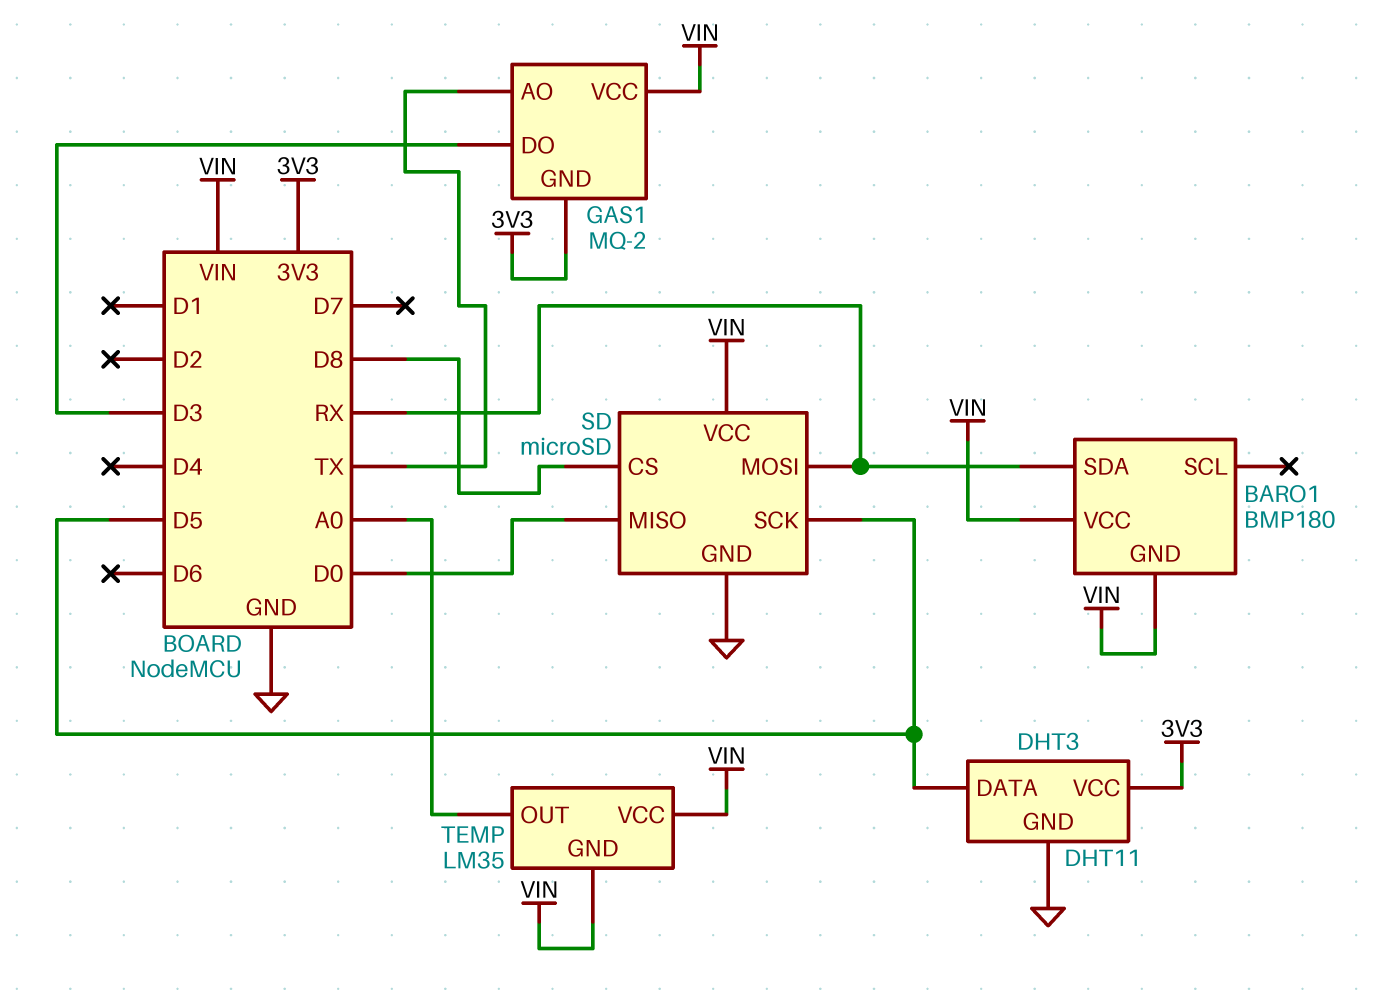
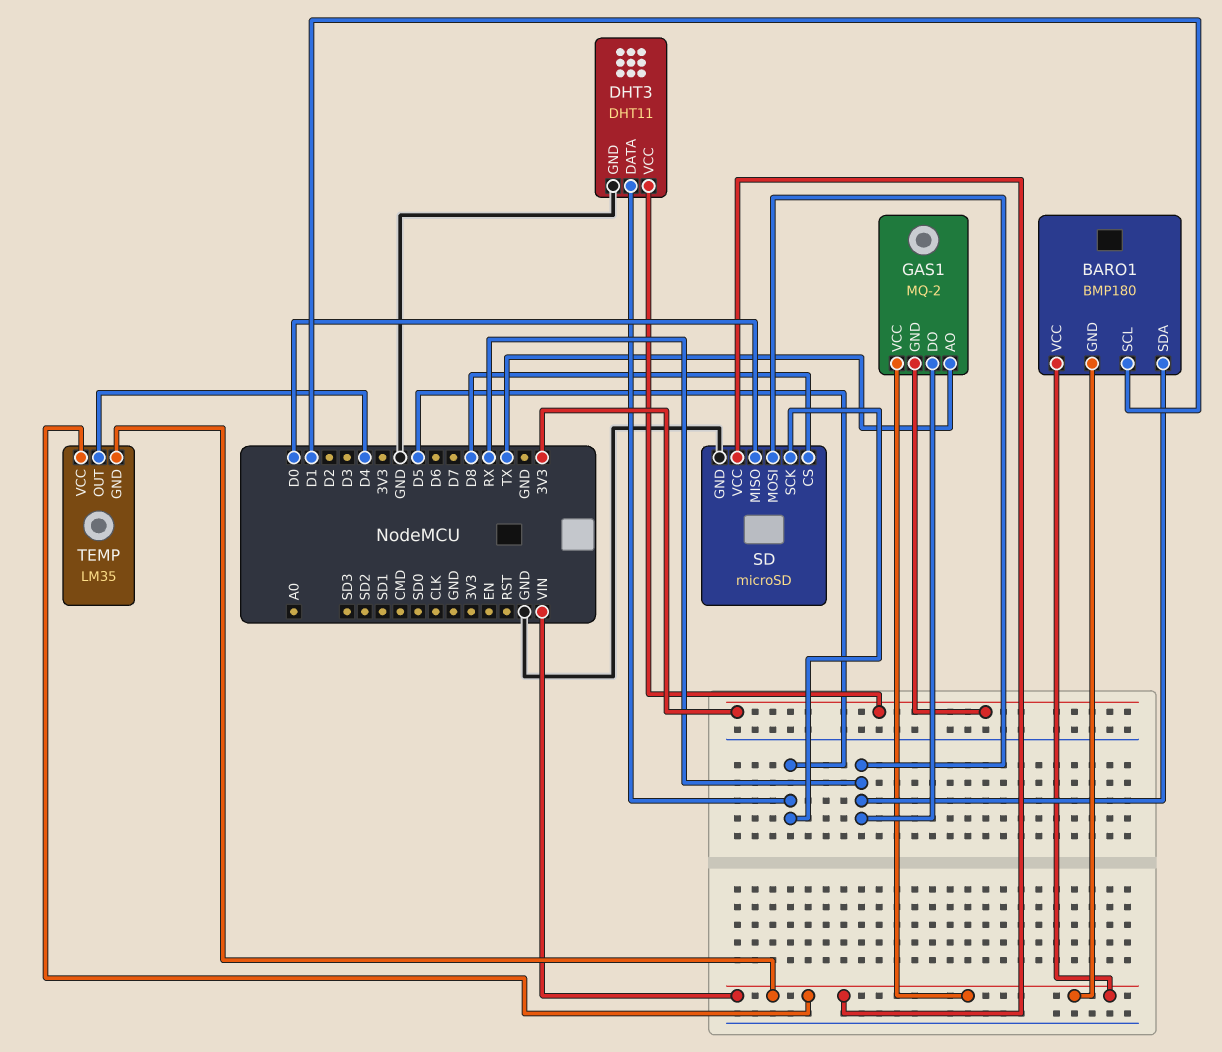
BARO1 pin SCL: none -> D1
GAS1 pin DO: D3 -> RX
TEMP pin OUT: A0 -> D4

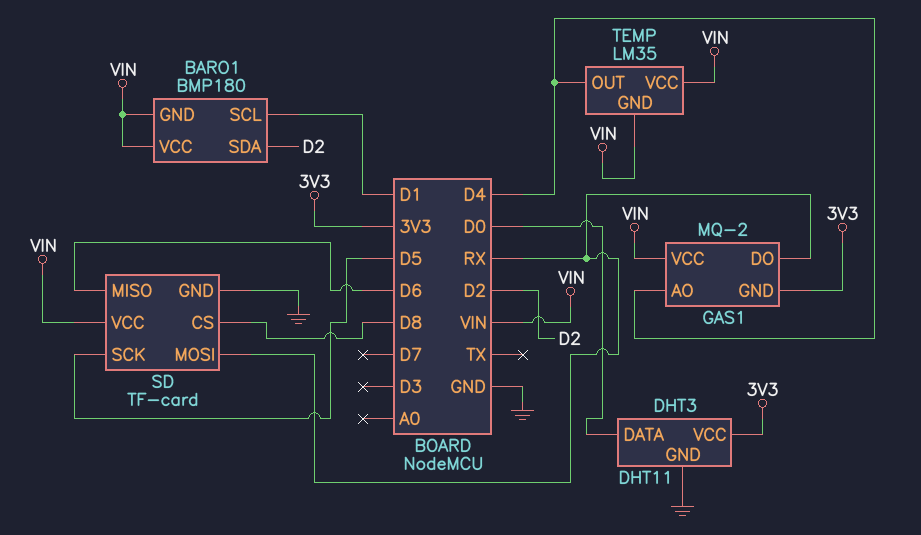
BARO1 pin SDA: RX -> D2
DHT3 pin DATA: D5 -> D0
GAS1 pin AO: TX -> D4
SD: microSD -> TF-card
SD pin MISO: D0 -> D6

